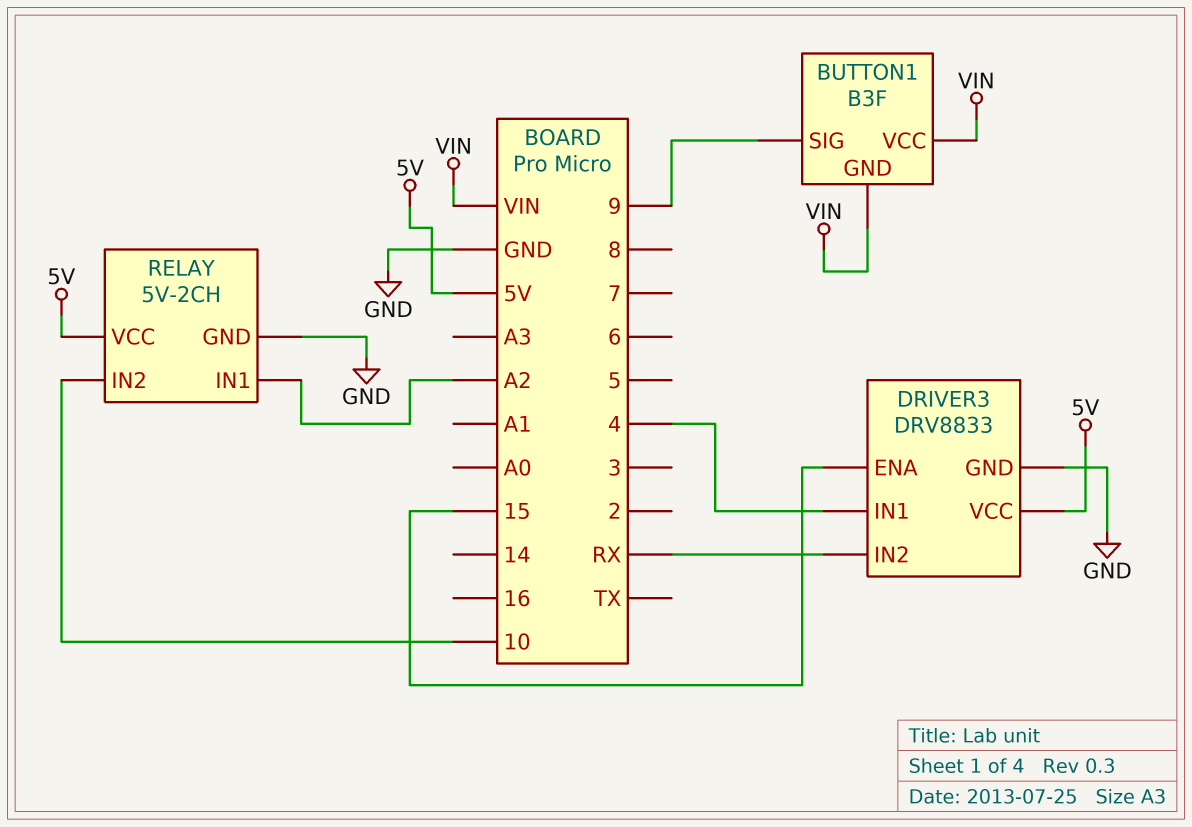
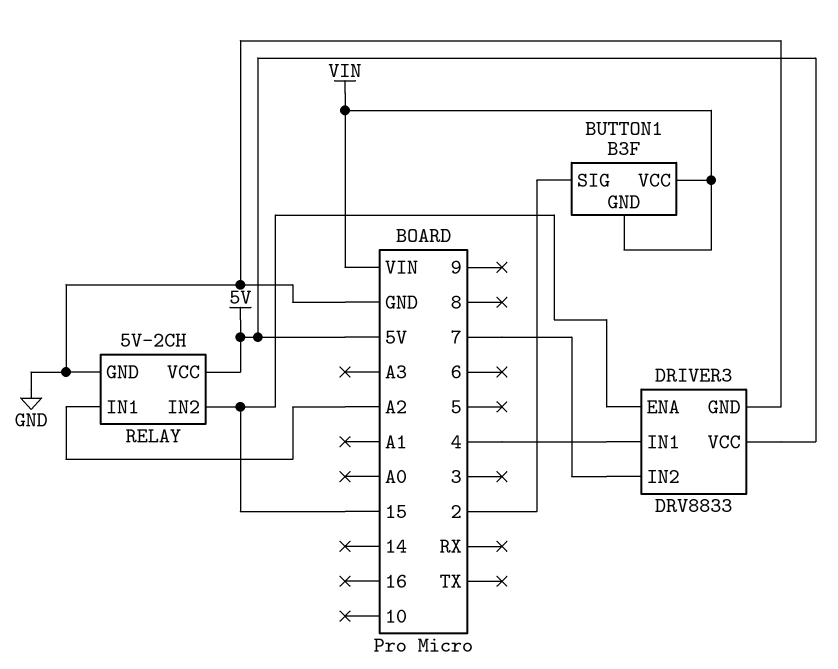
BUTTON1 pin SIG: 9 -> 2
DRIVER3 pin IN2: RX -> 7
RELAY pin IN2: 10 -> 15

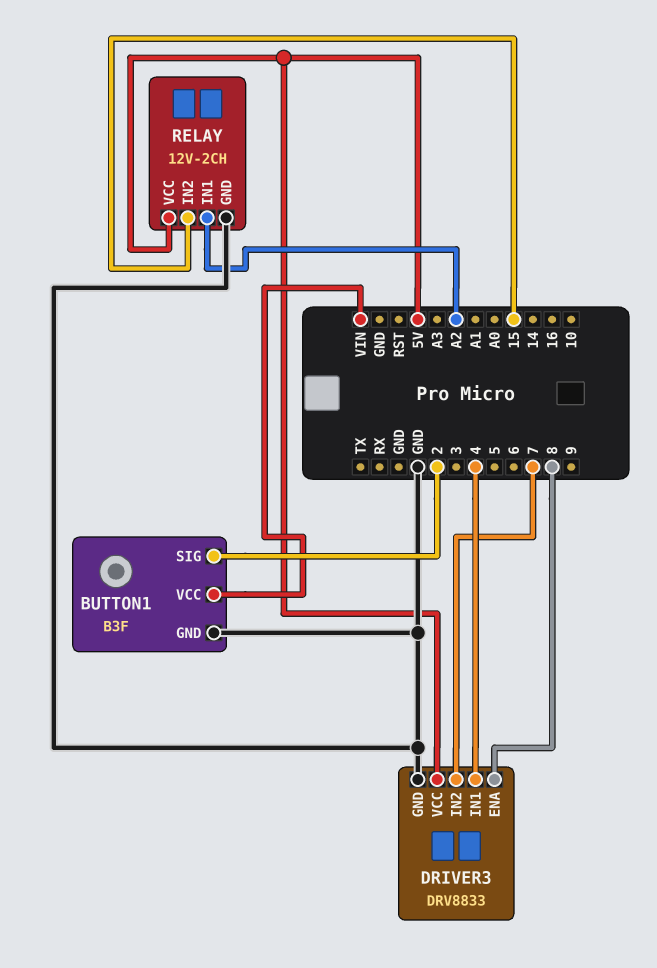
BUTTON1 pin GND: VIN -> GND
DRIVER3 pin ENA: 15 -> 8
RELAY: 5V-2CH -> 12V-2CH

